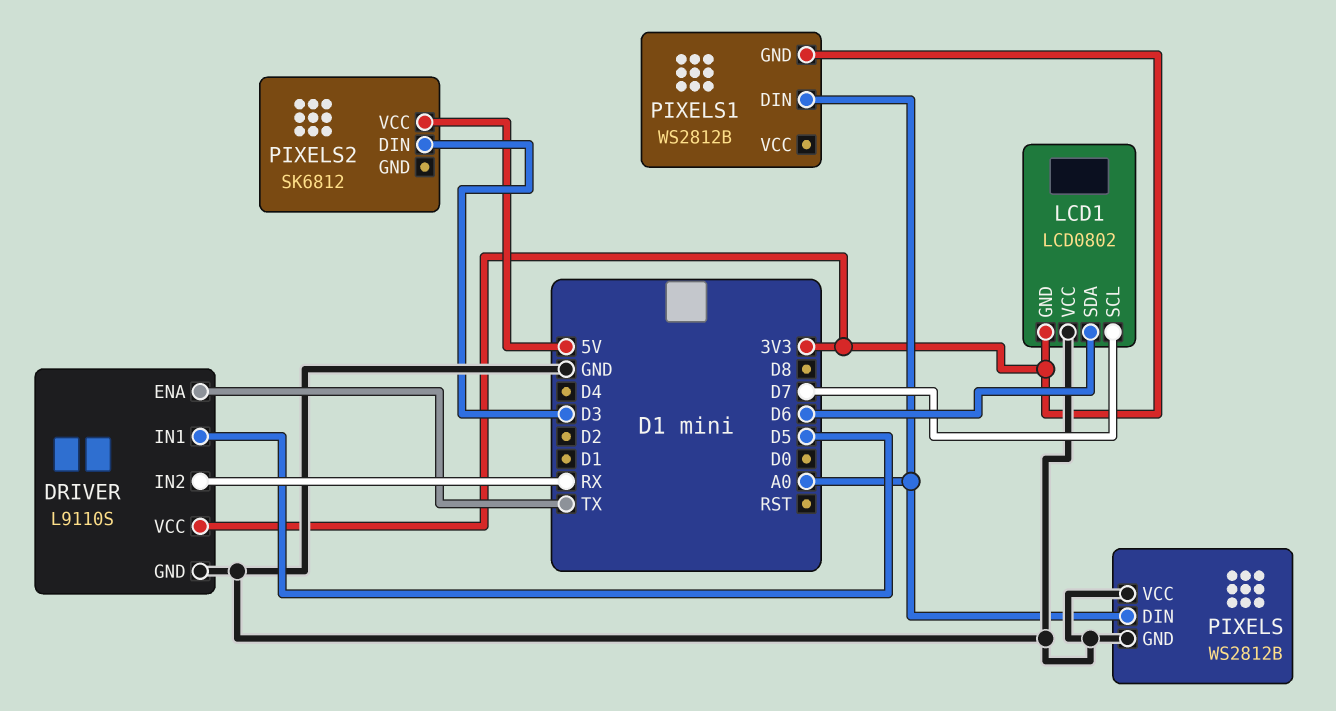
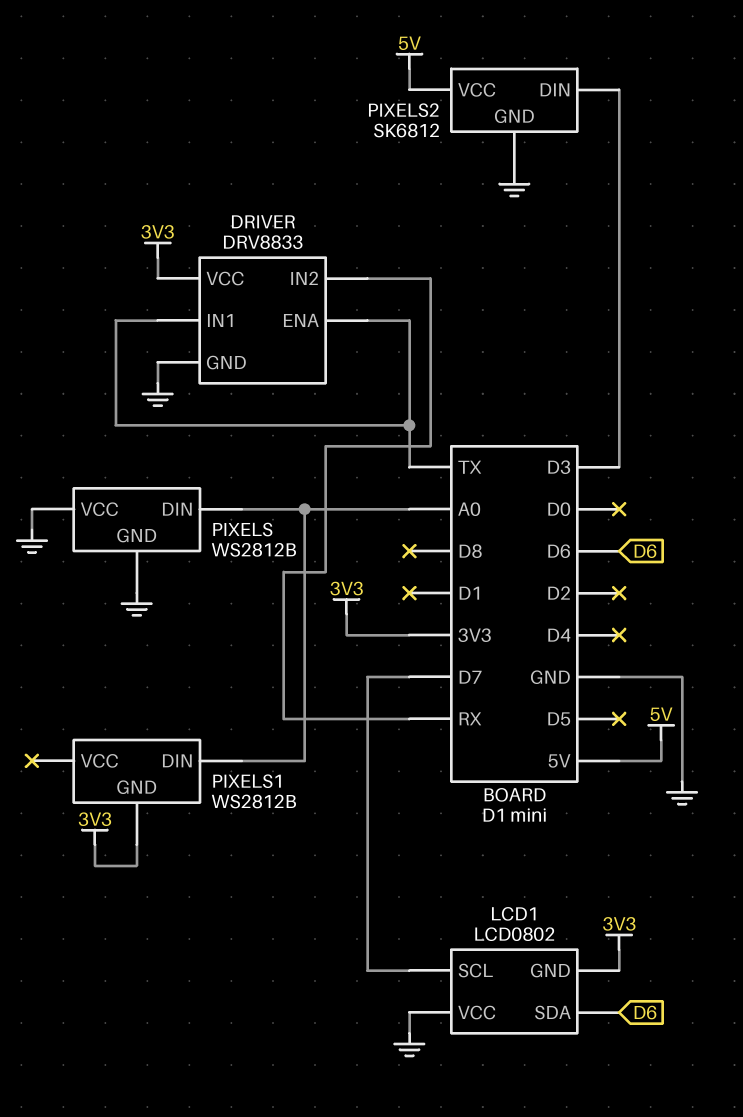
DRIVER: L9110S -> DRV8833
DRIVER pin IN1: D5 -> TX
PIXELS2 pin GND: none -> GND

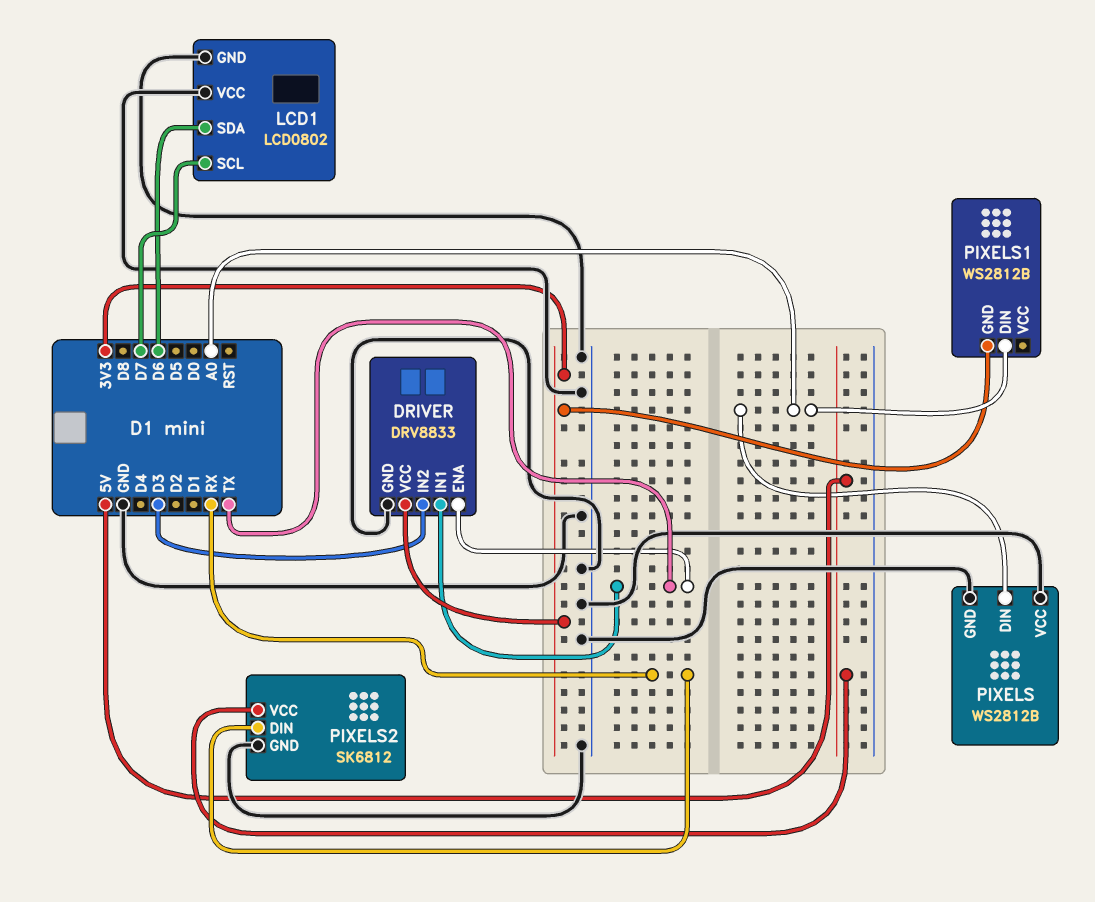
DRIVER pin IN2: RX -> D3
LCD1 pin GND: 3V3 -> GND
PIXELS2 pin DIN: D3 -> RX

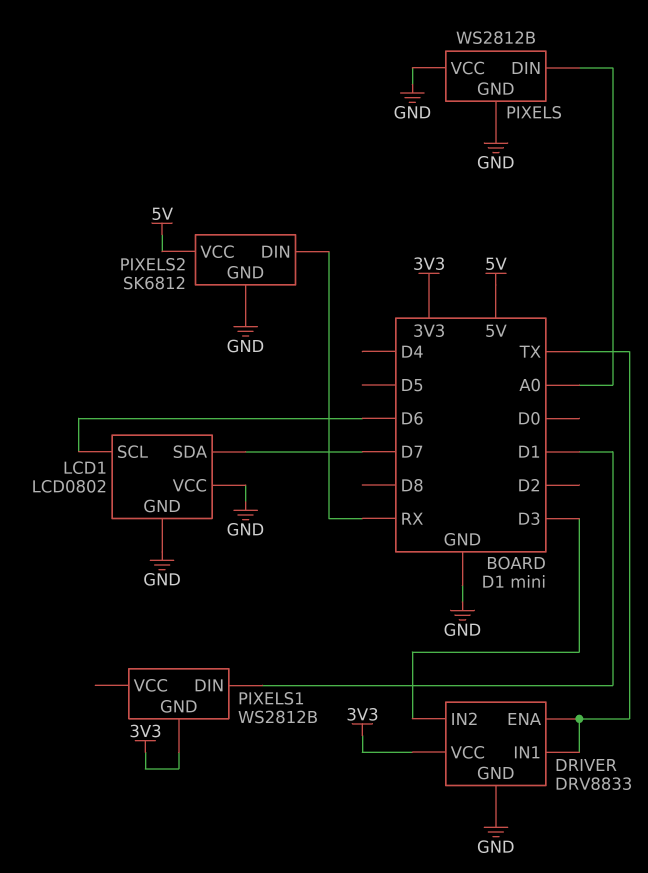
LCD1 pin SCL: D7 -> D6
LCD1 pin SDA: D6 -> D7
PIXELS1 pin DIN: A0 -> D1

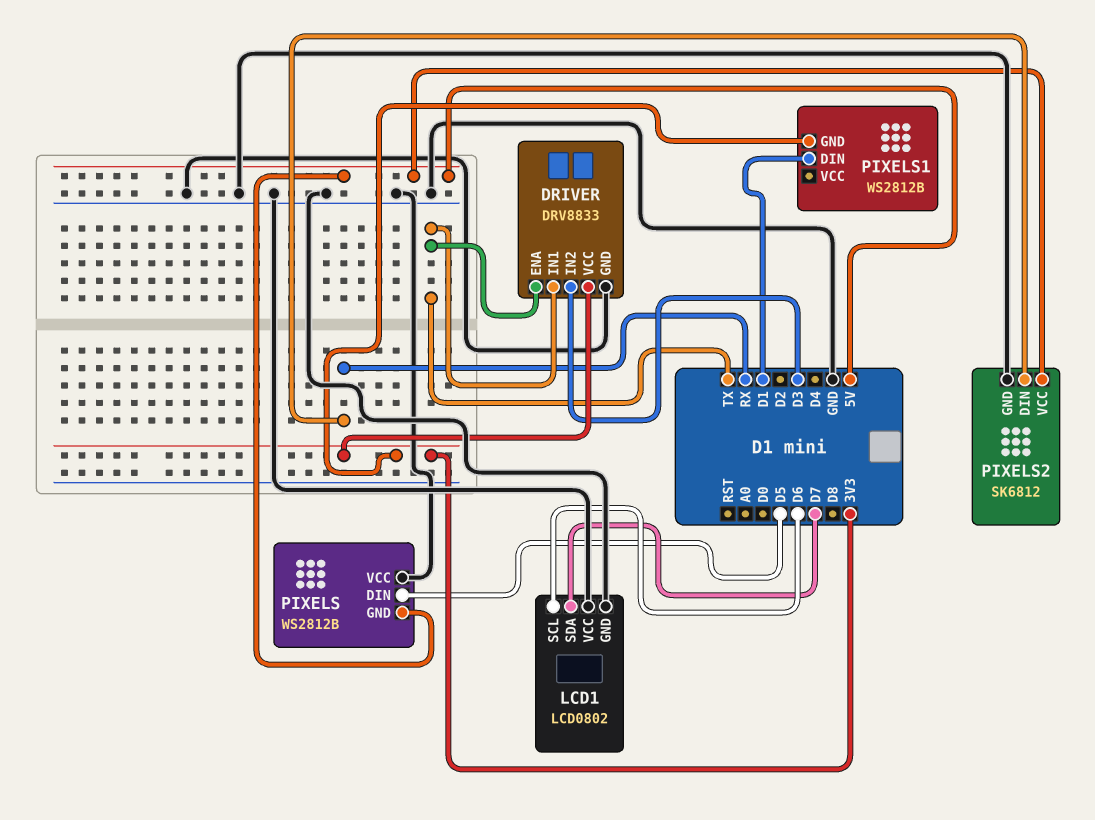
PIXELS pin DIN: A0 -> D5
PIXELS pin GND: GND -> 5V

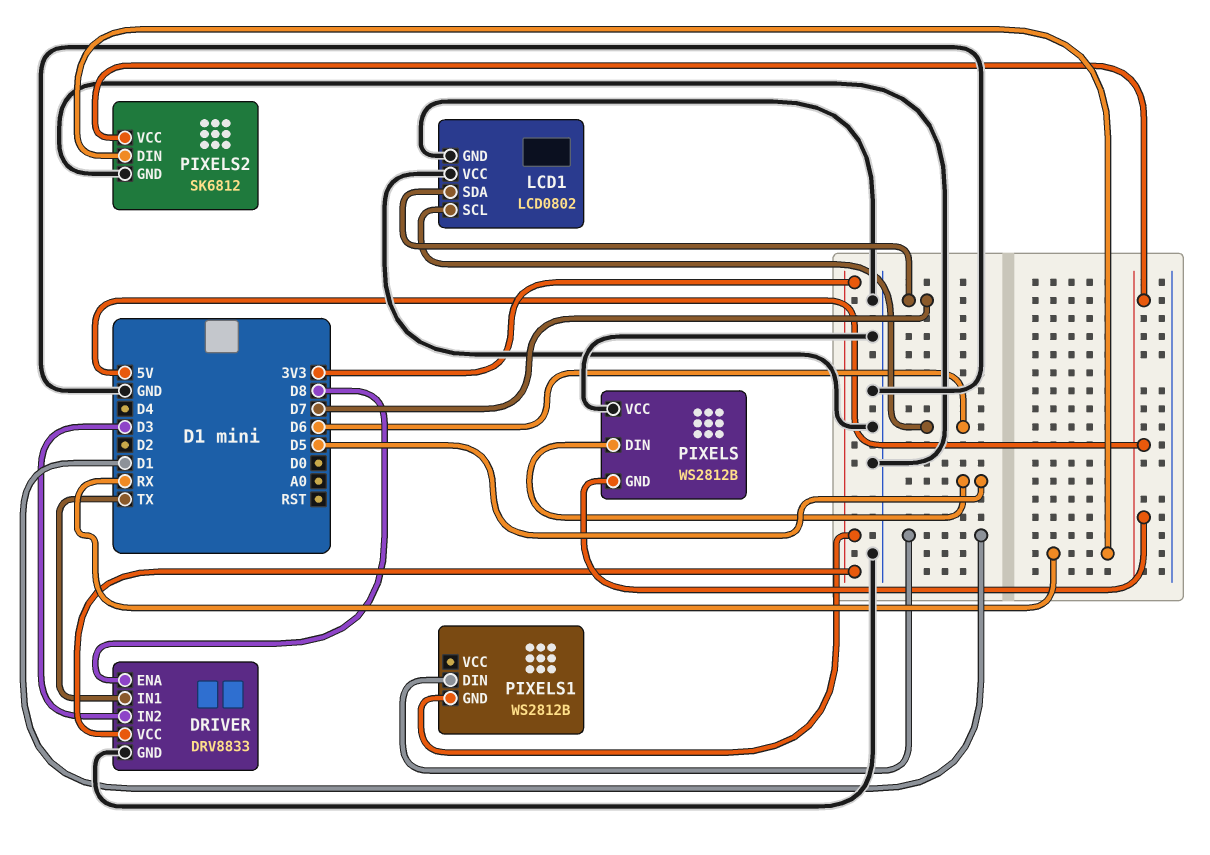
DRIVER pin ENA: TX -> D8

